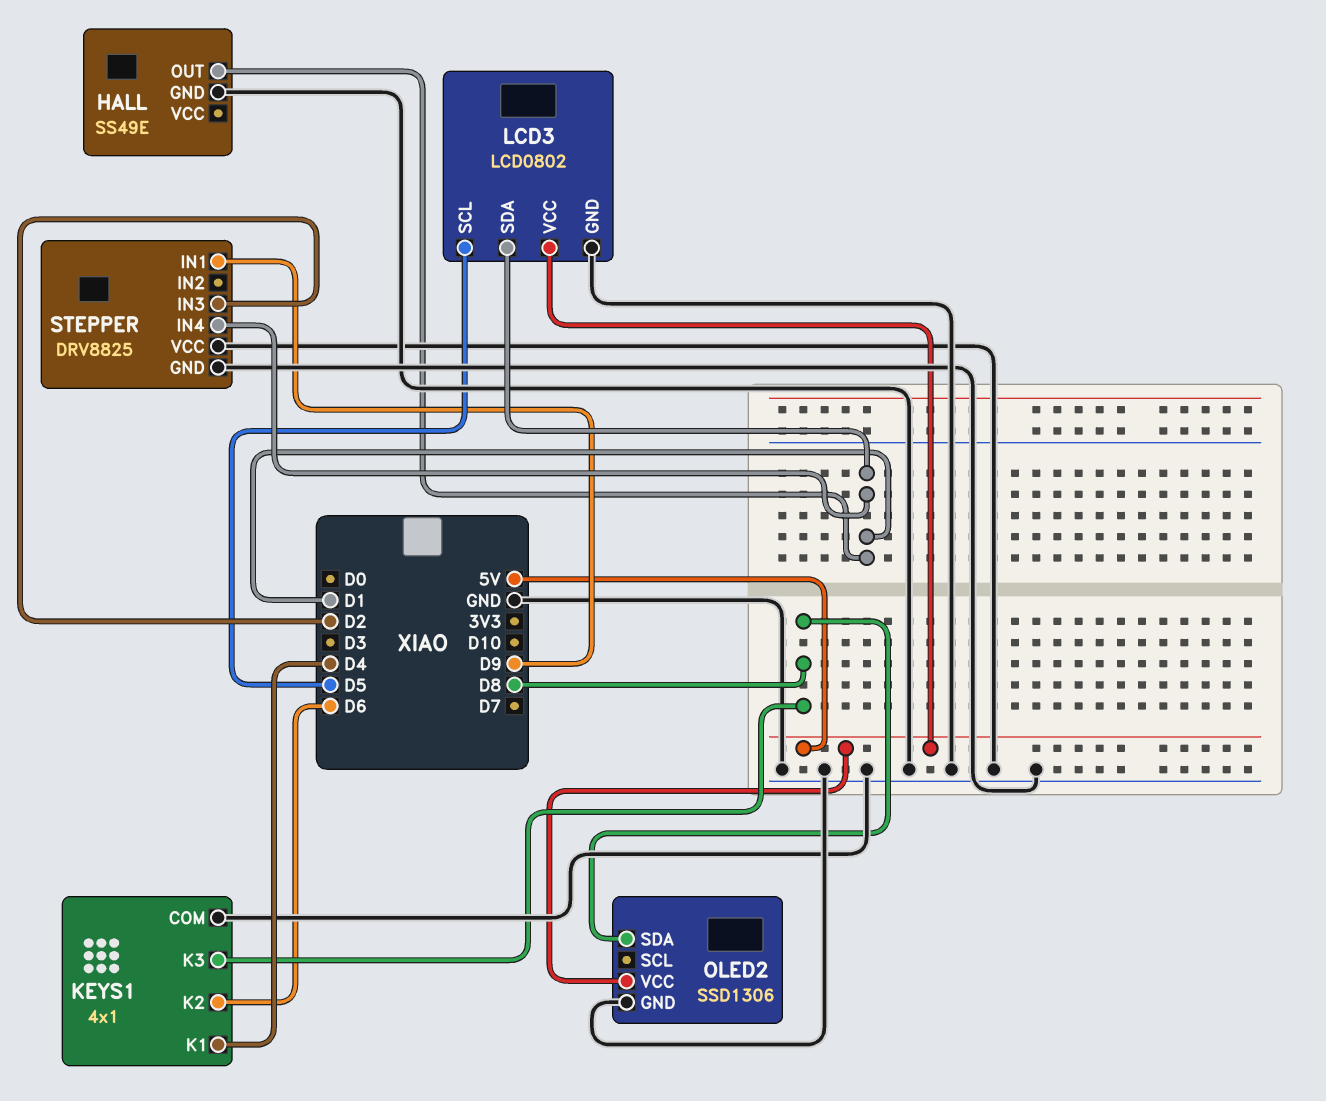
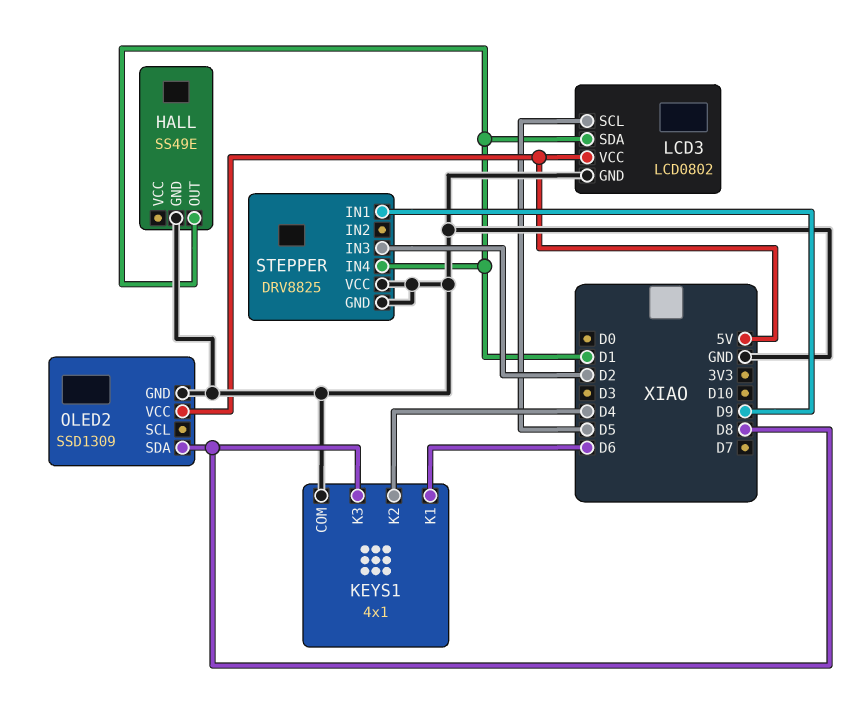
KEYS1 pin K1: D4 -> D6
KEYS1 pin K2: D6 -> D4
OLED2: SSD1306 -> SSD1309

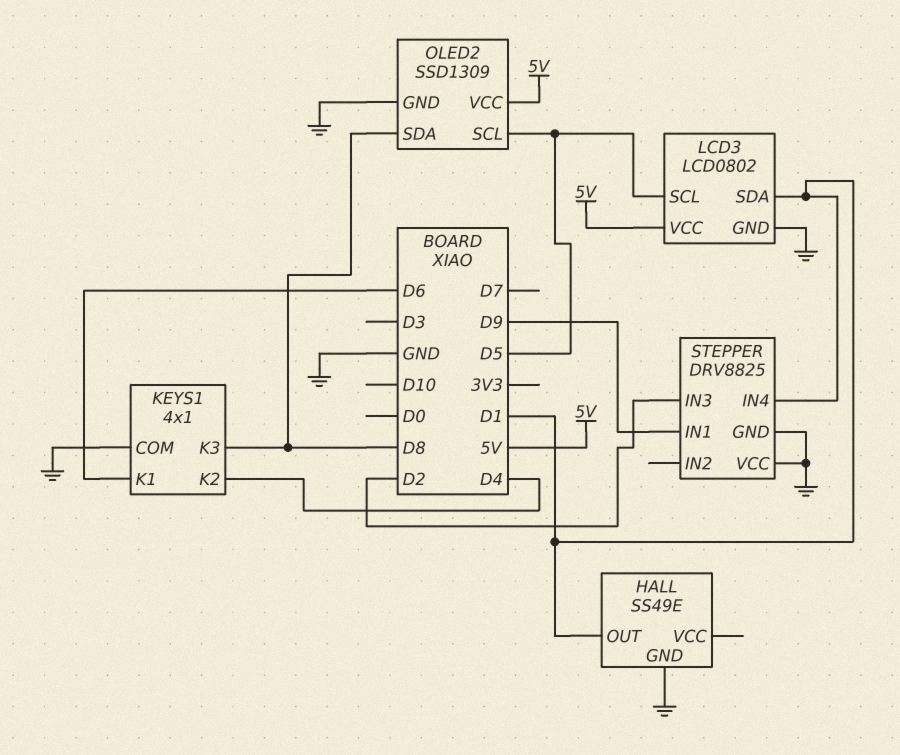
OLED2 pin SCL: none -> D5

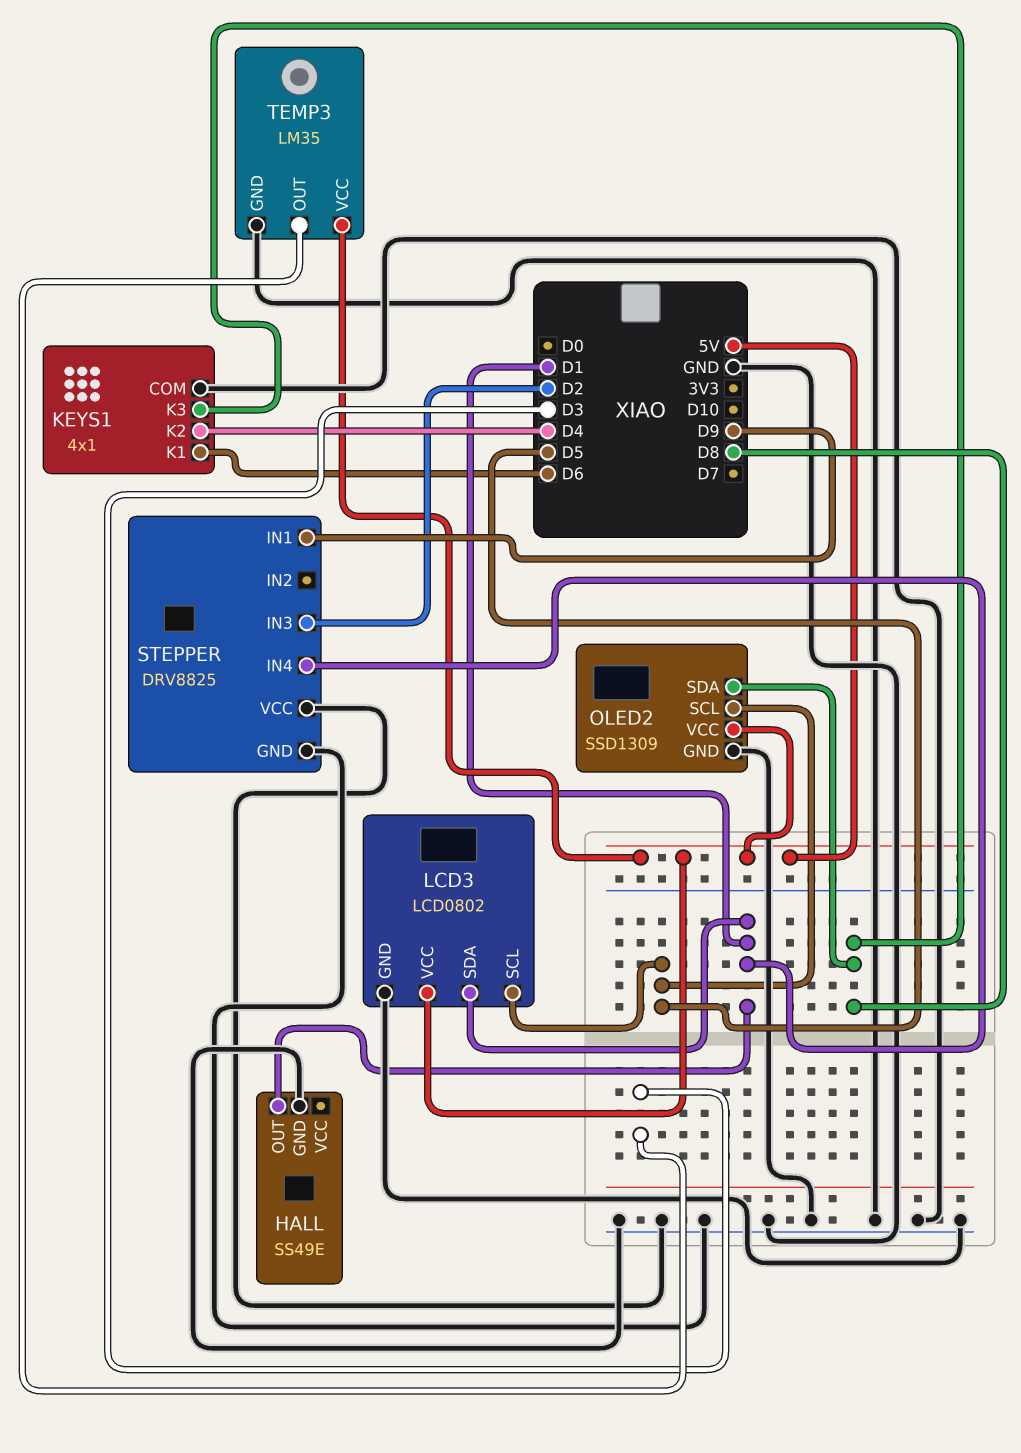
TEMP3: none -> LM35
TEMP3 pin GND: none -> GND
TEMP3 pin OUT: none -> D3
TEMP3 pin VCC: none -> 5V

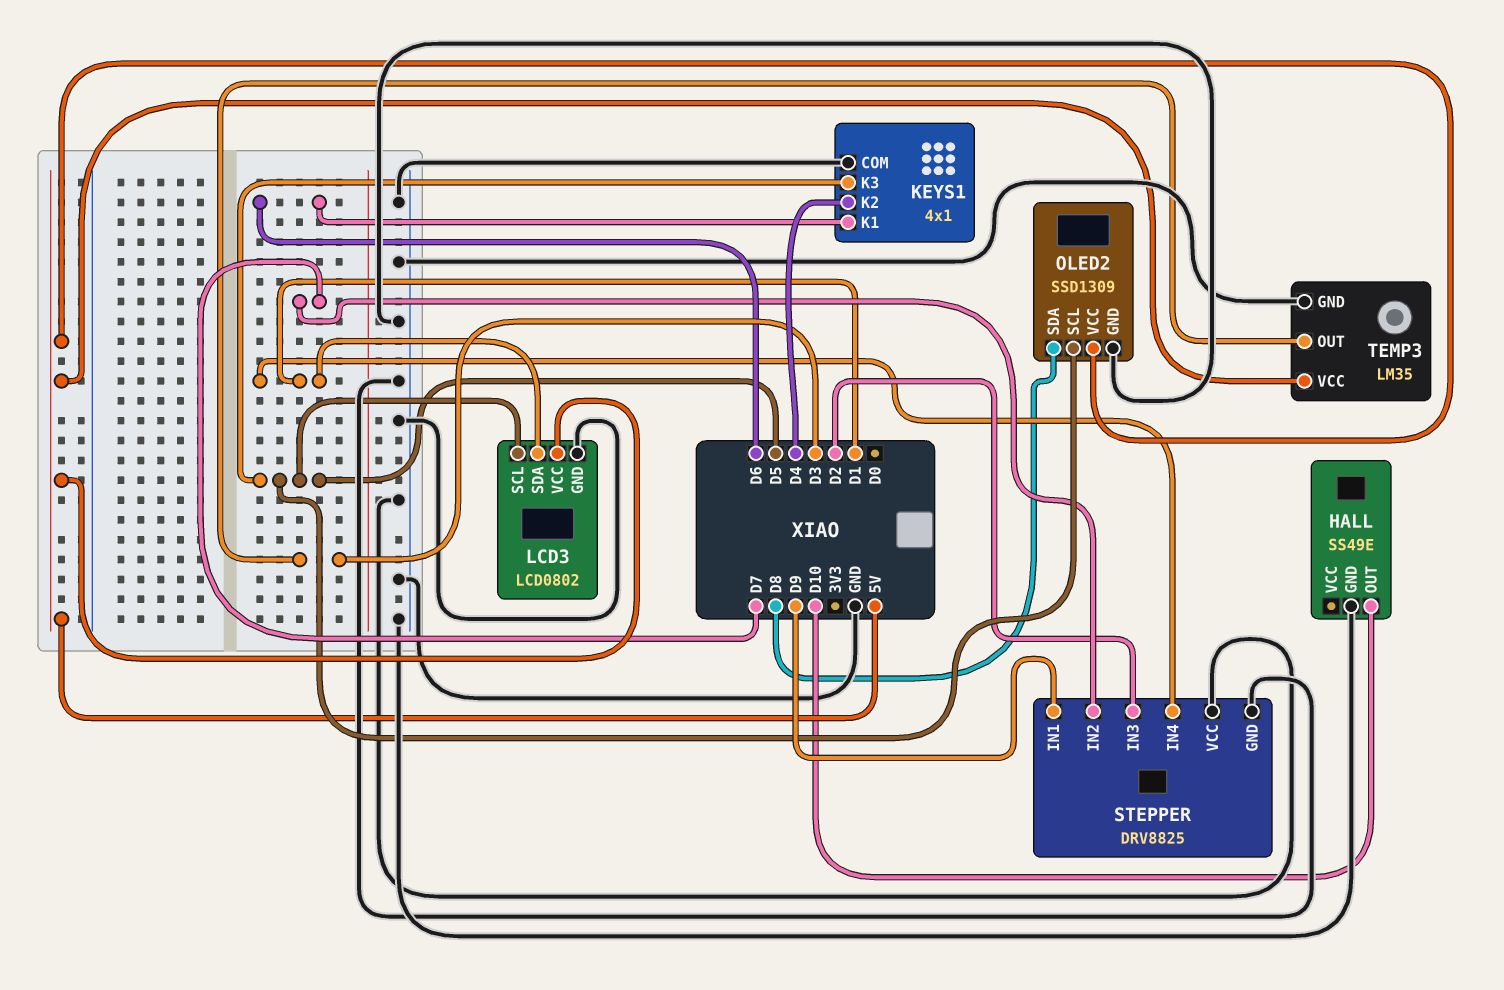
HALL pin OUT: D1 -> D10
KEYS1 pin K3: D8 -> D5
STEPPER pin IN2: none -> D7

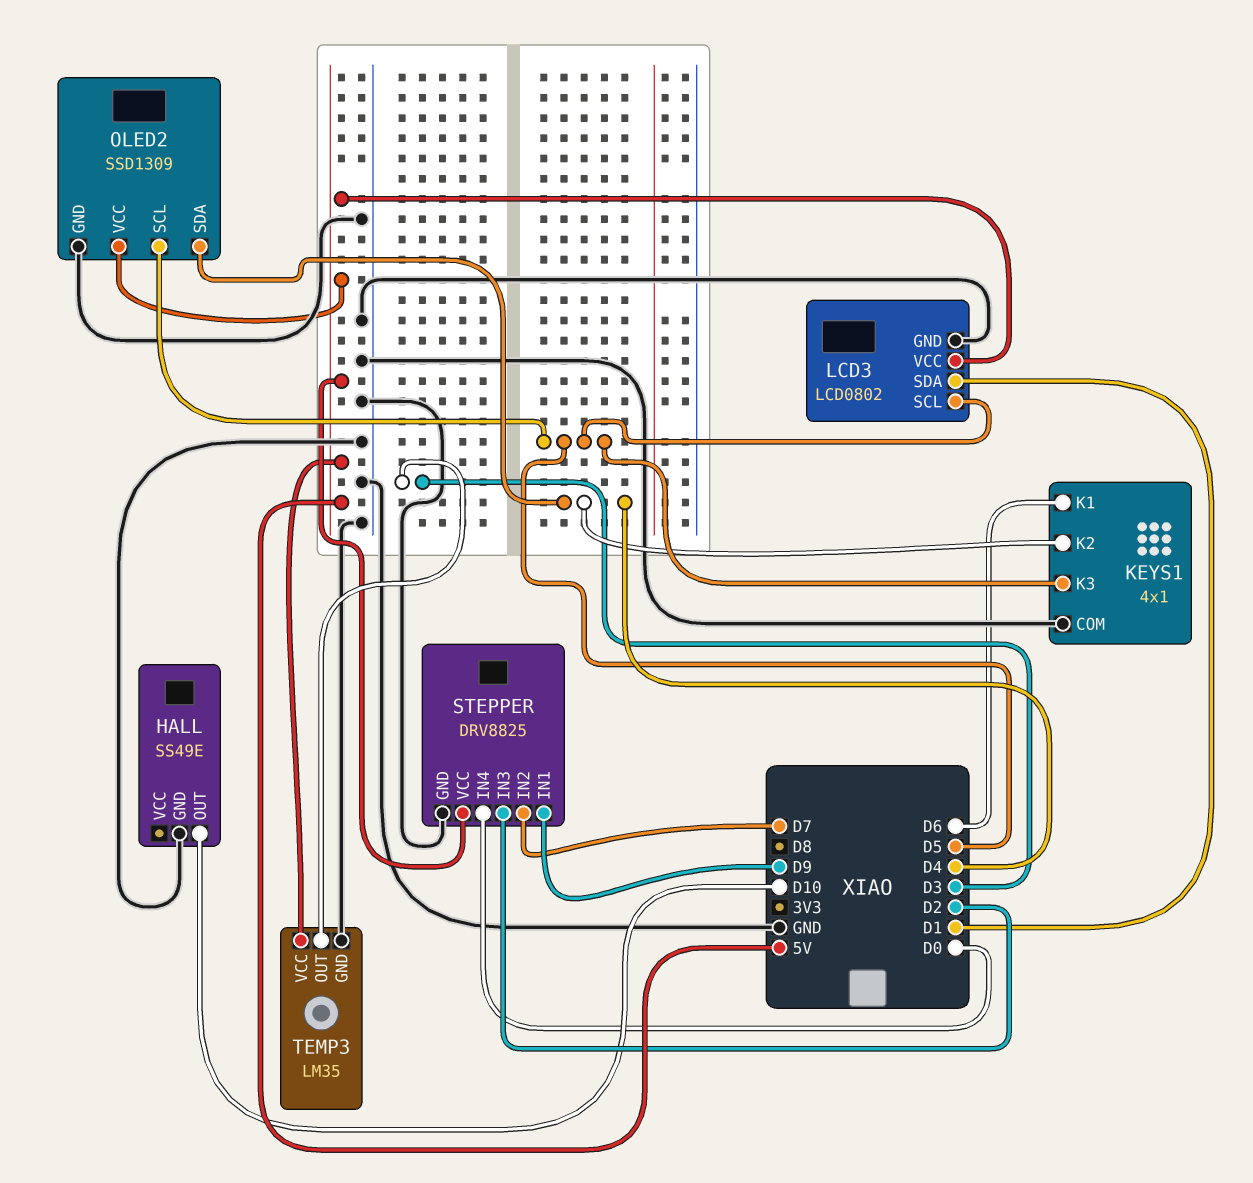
OLED2 pin SDA: D8 -> D4
STEPPER pin IN4: D1 -> D0
STEPPER pin VCC: GND -> 5V

